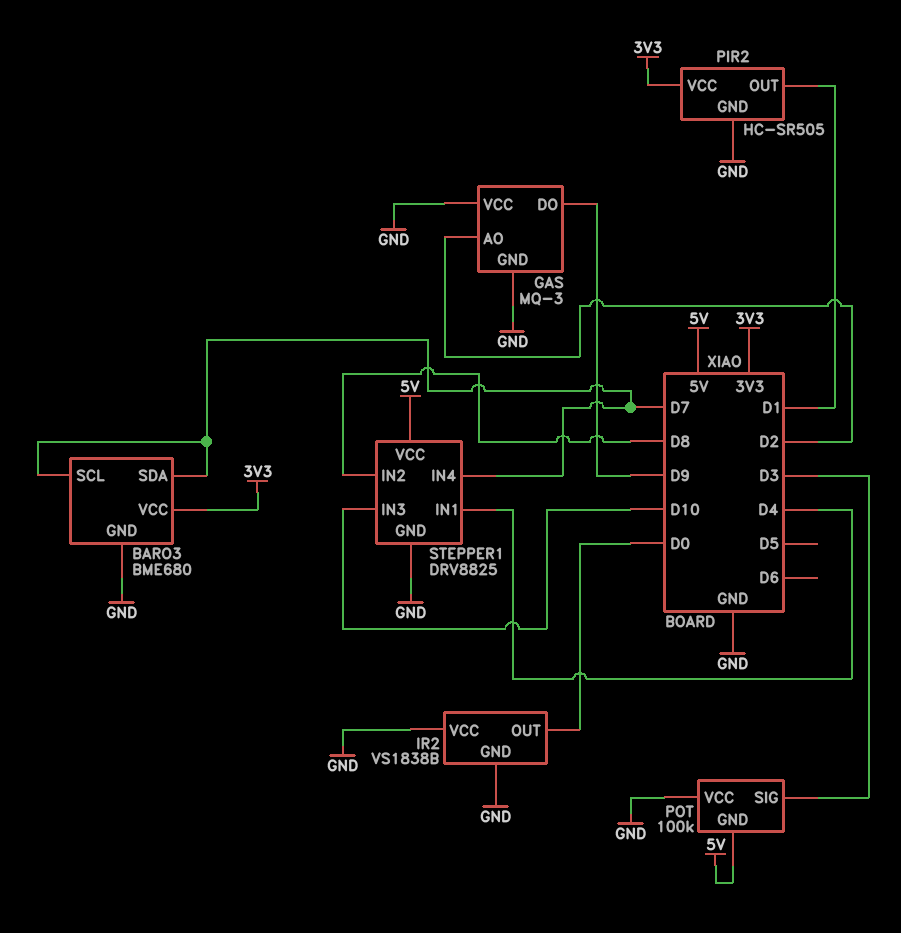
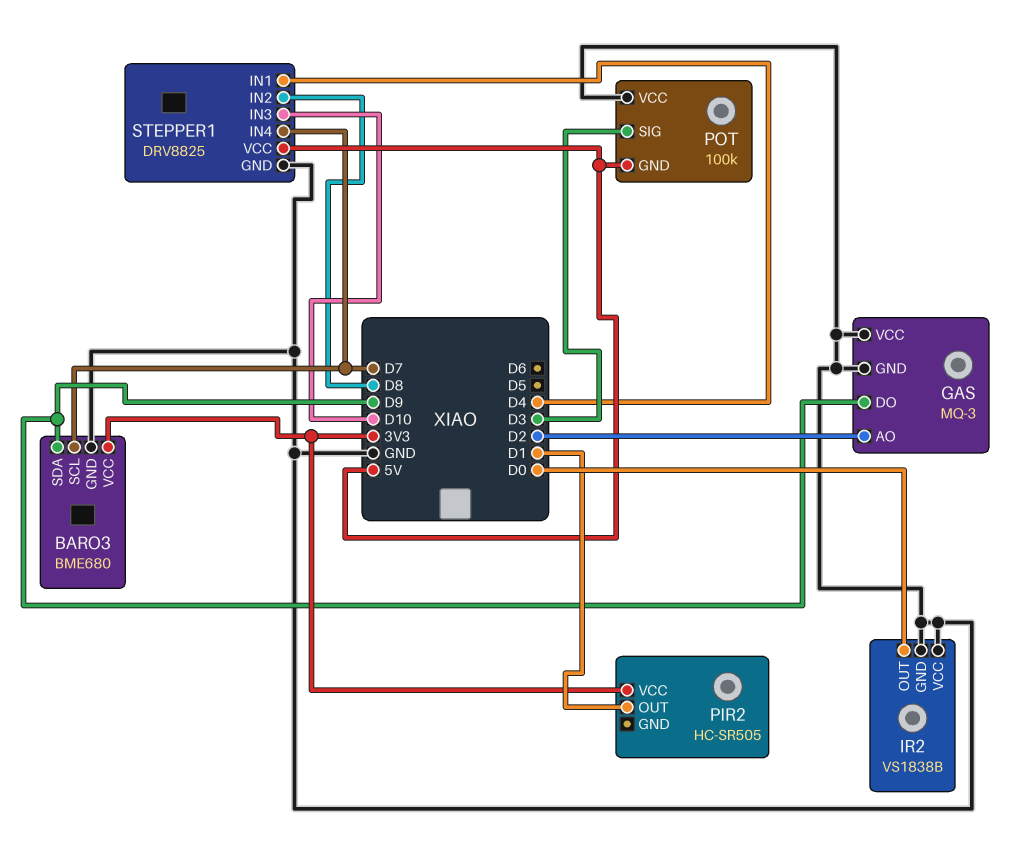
BARO3 pin SDA: D7 -> D9
PIR2 pin GND: GND -> none

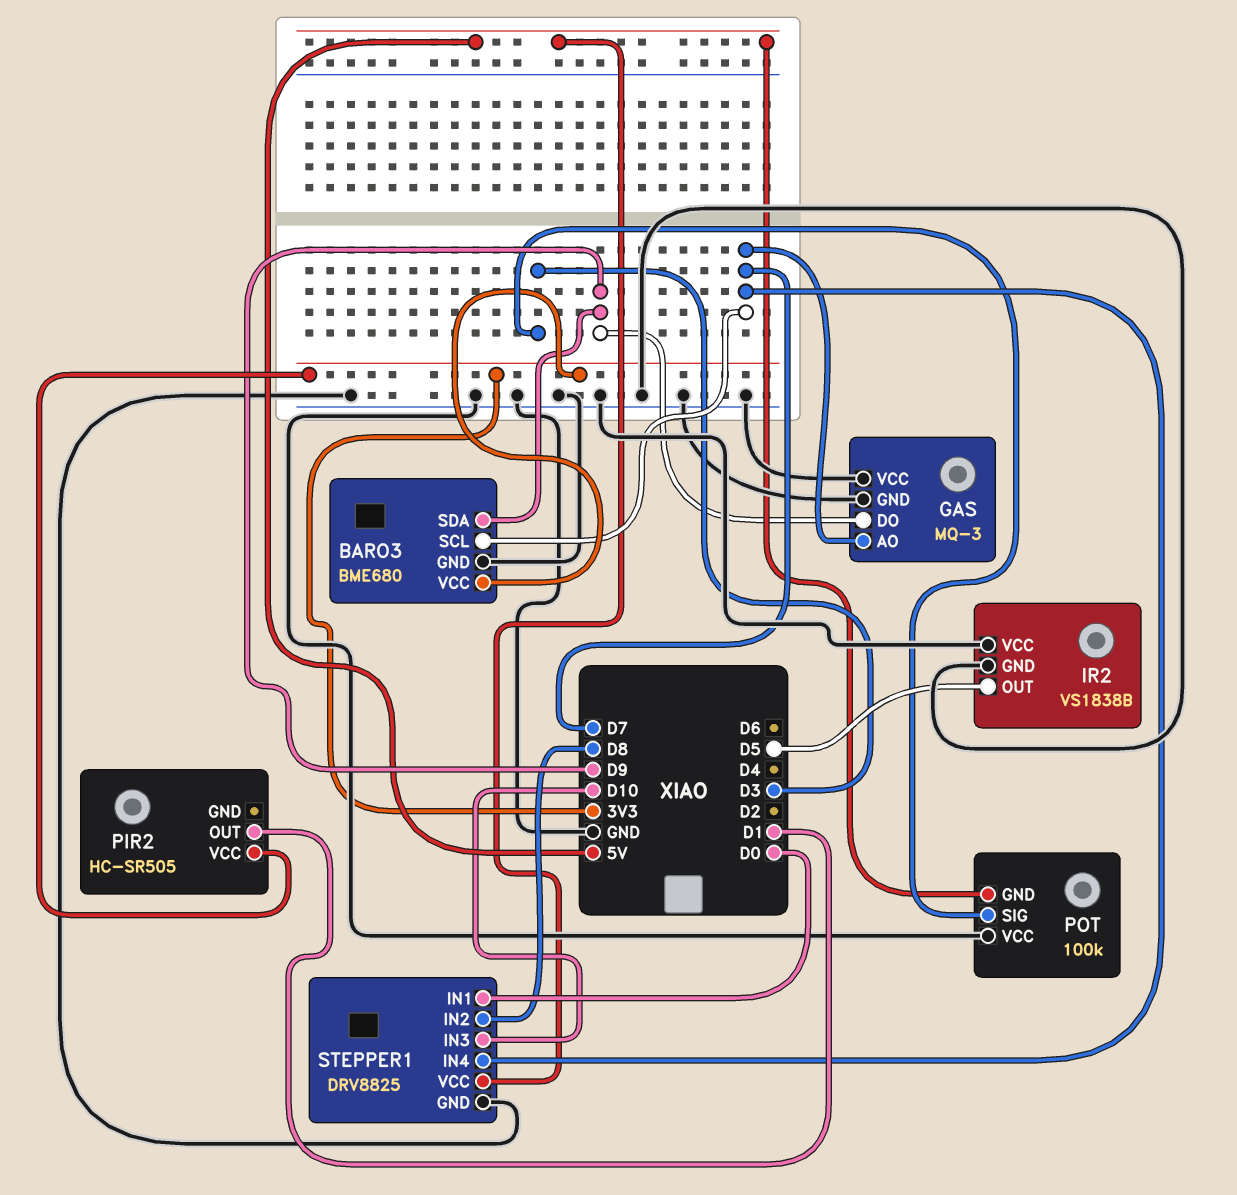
GAS pin AO: D2 -> D7
IR2 pin OUT: D0 -> D5
STEPPER1 pin IN1: D4 -> D0

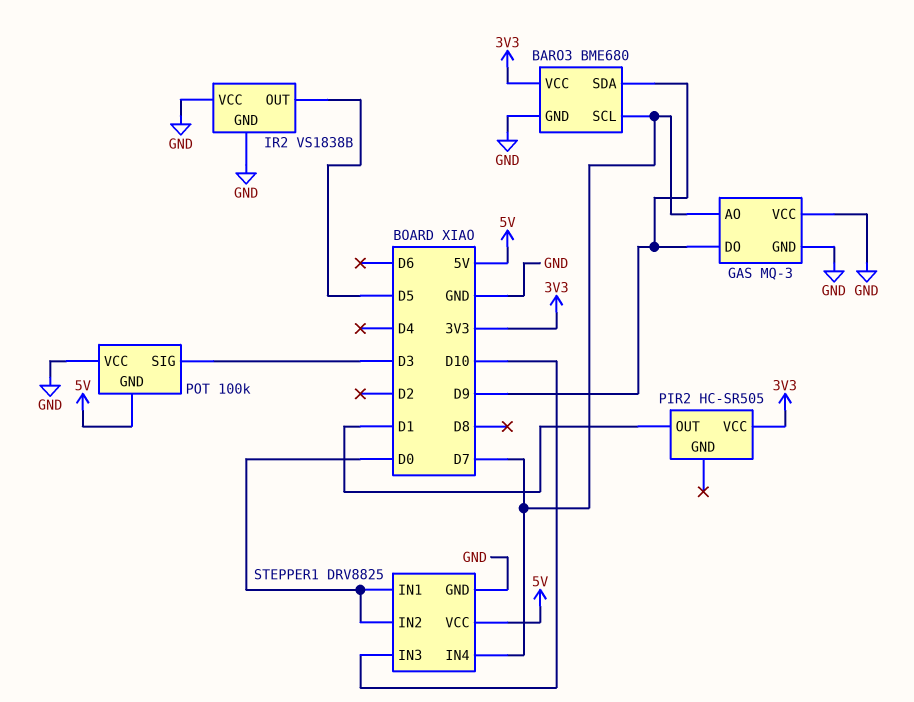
STEPPER1 pin IN2: D8 -> D0

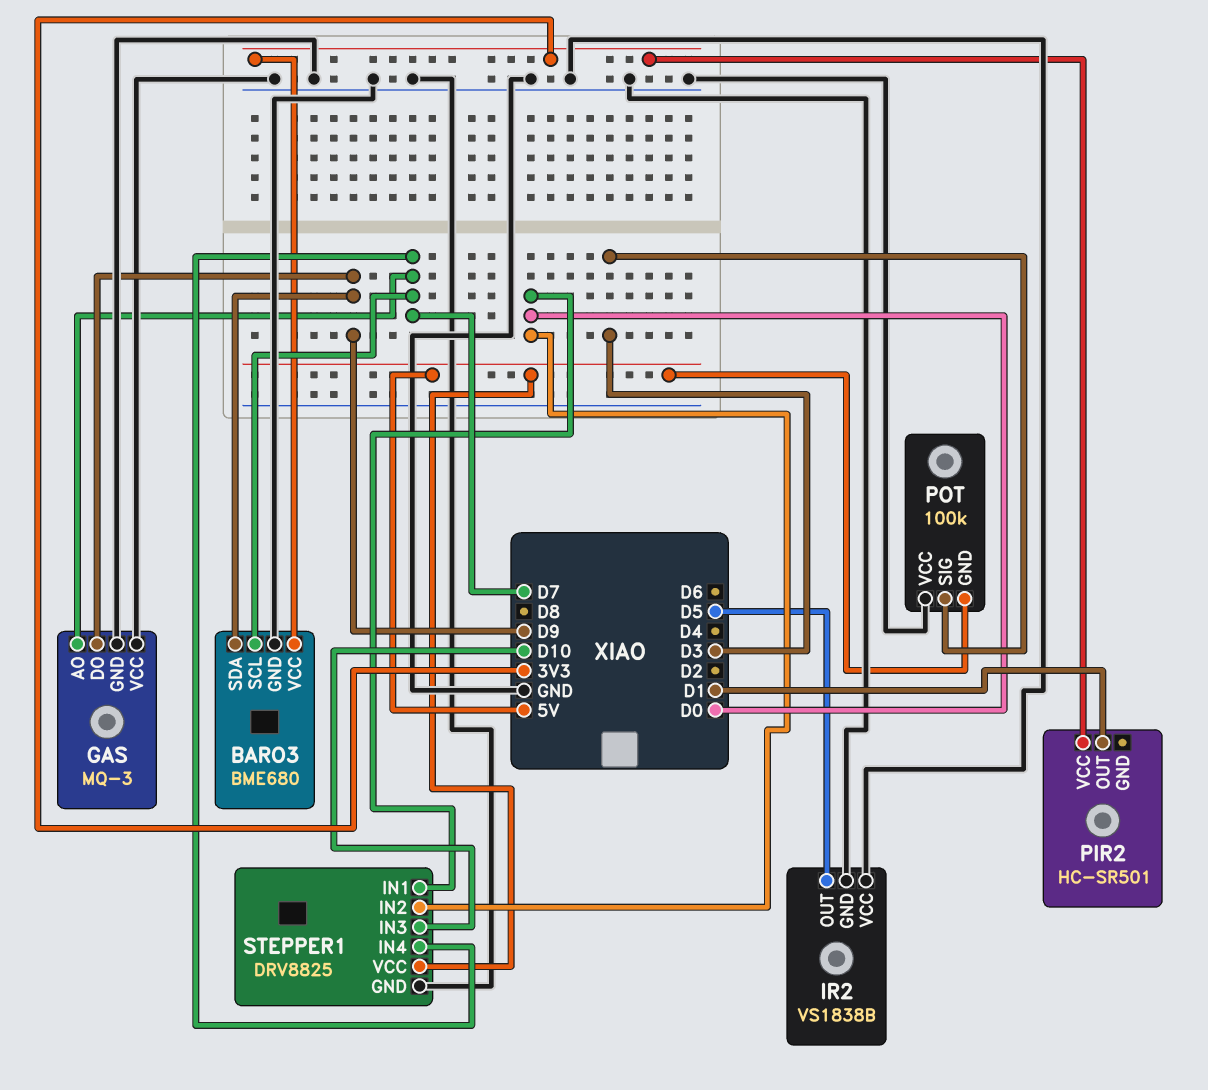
PIR2: HC-SR505 -> HC-SR501

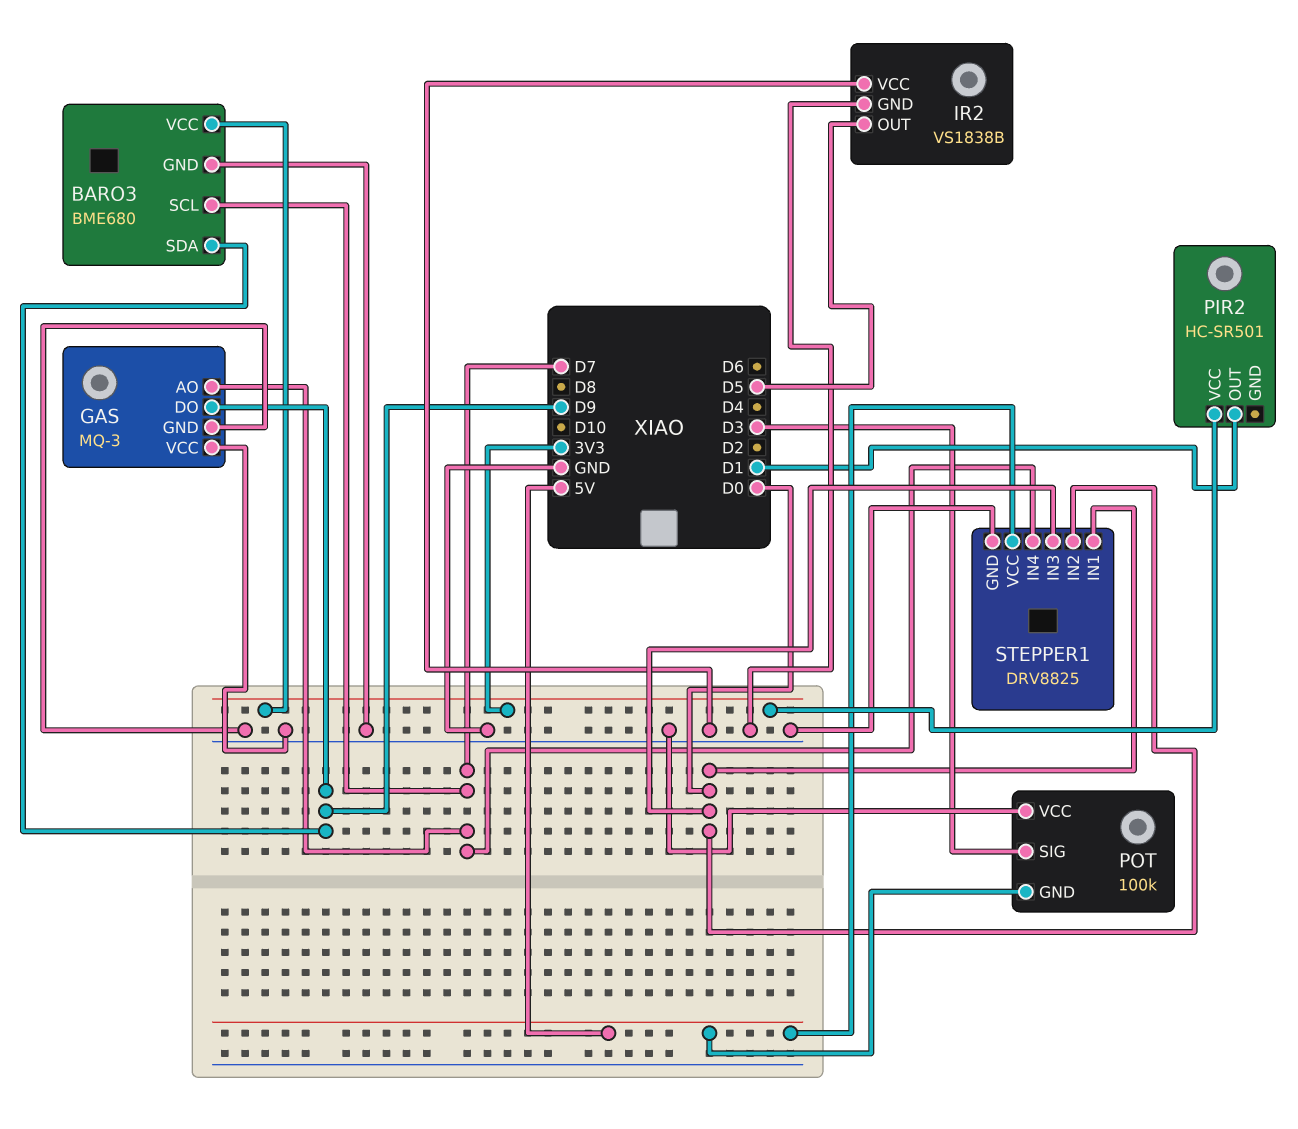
STEPPER1 pin IN3: D10 -> D0

